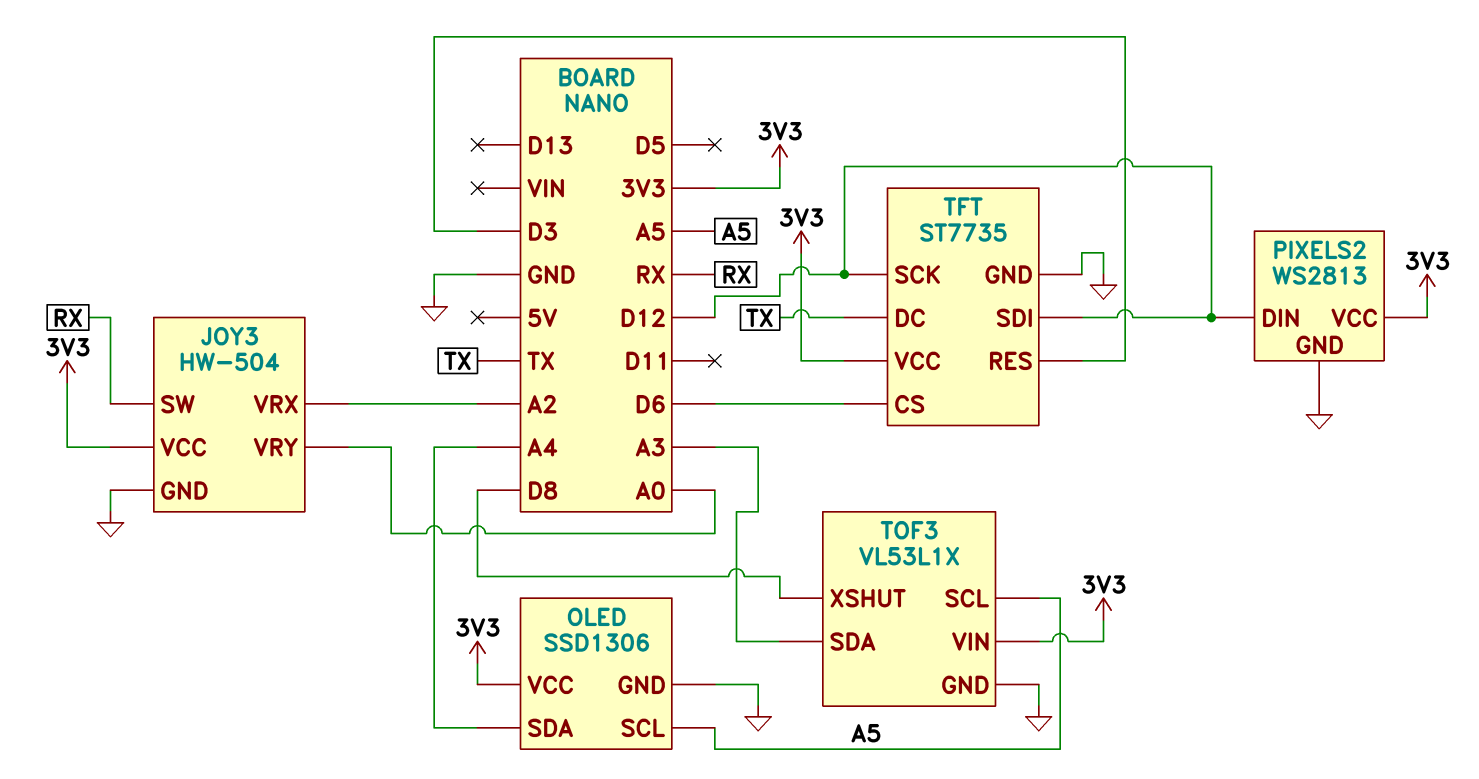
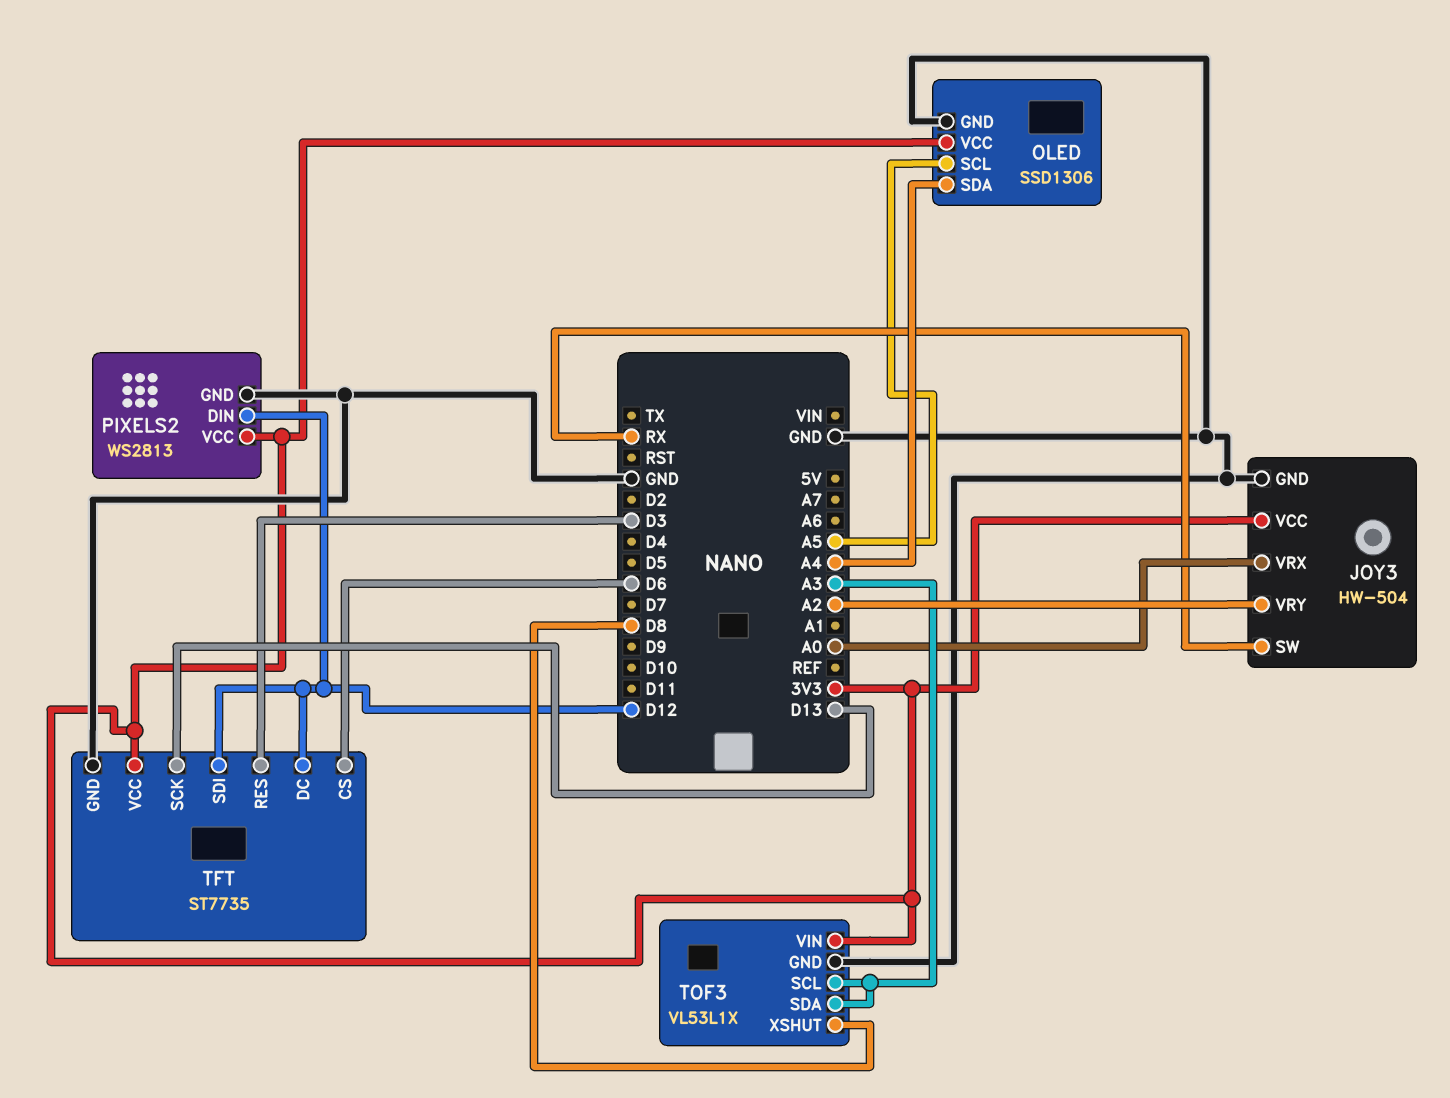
JOY3 pin VRX: A2 -> A0
JOY3 pin VRY: A0 -> A2
TFT pin DC: TX -> D12
TFT pin SCK: D12 -> D13
TOF3 pin SCL: A5 -> A3

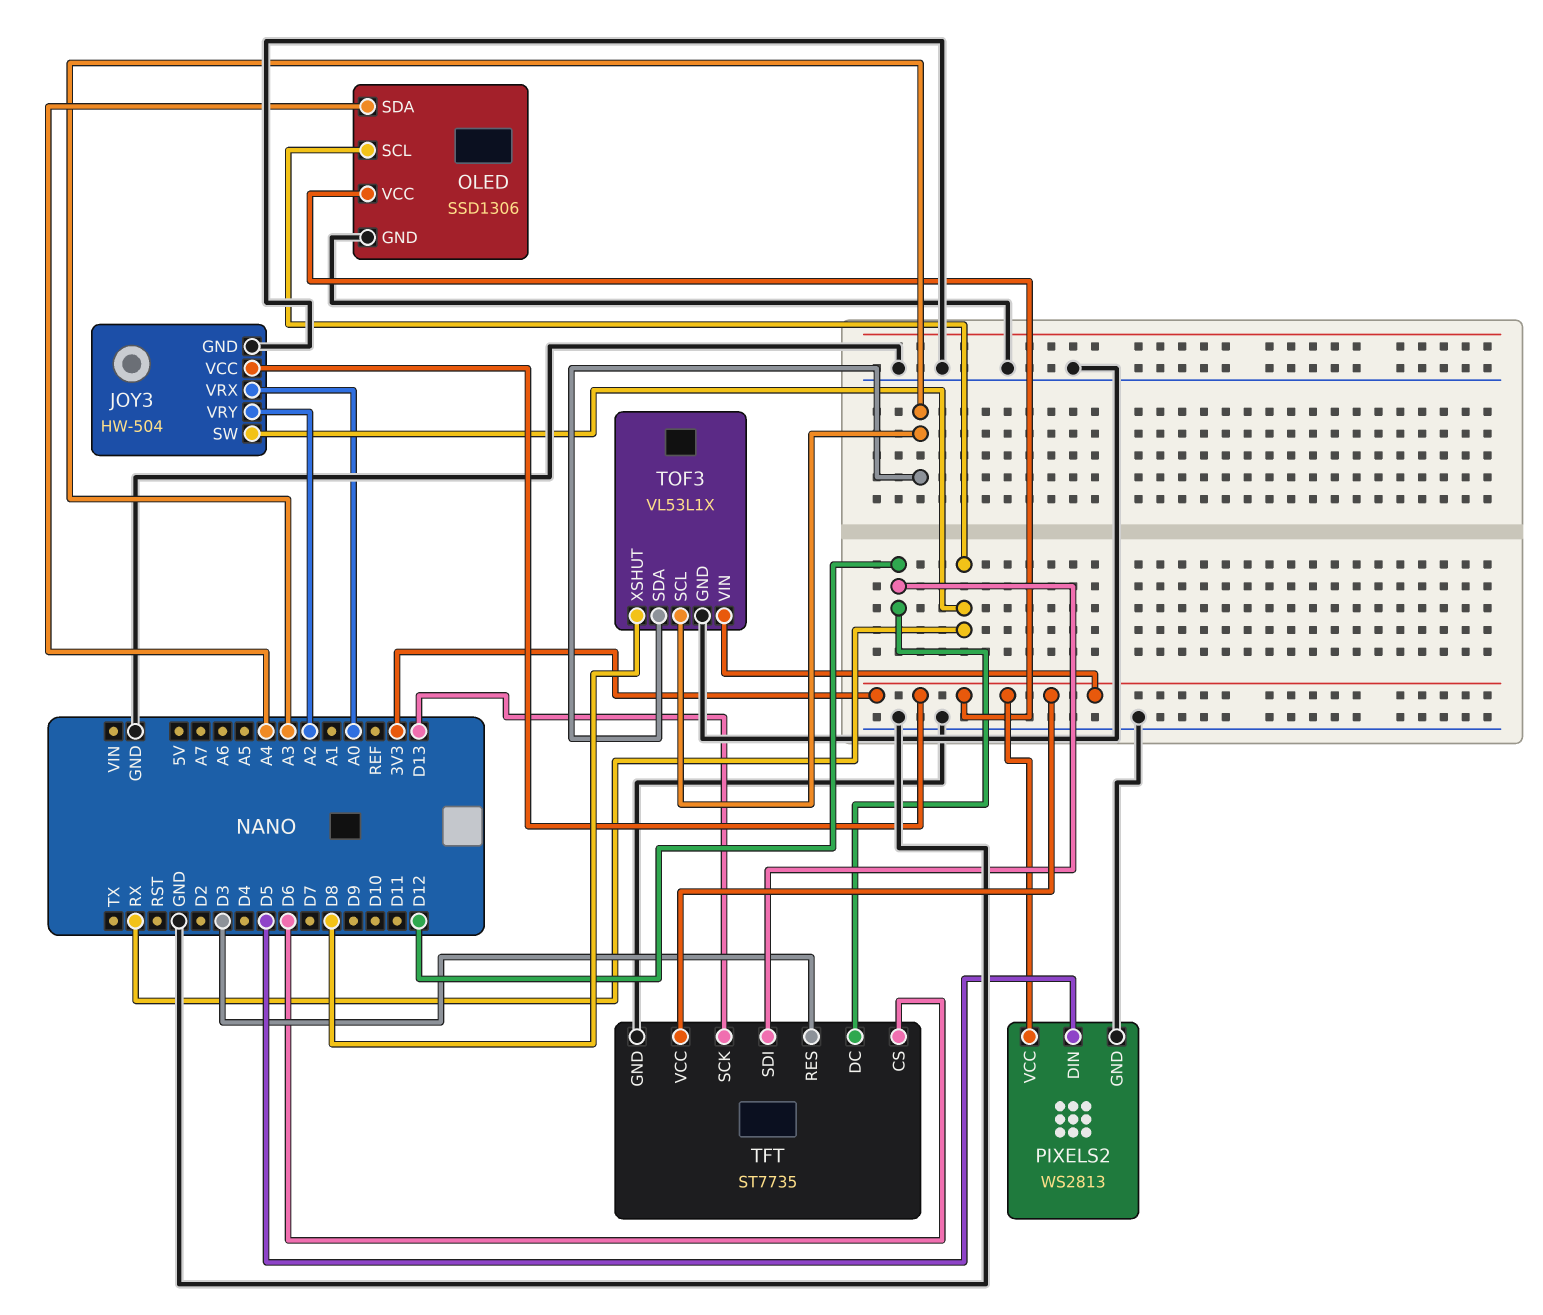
OLED pin SCL: A5 -> RX
PIXELS2 pin DIN: D12 -> D5

